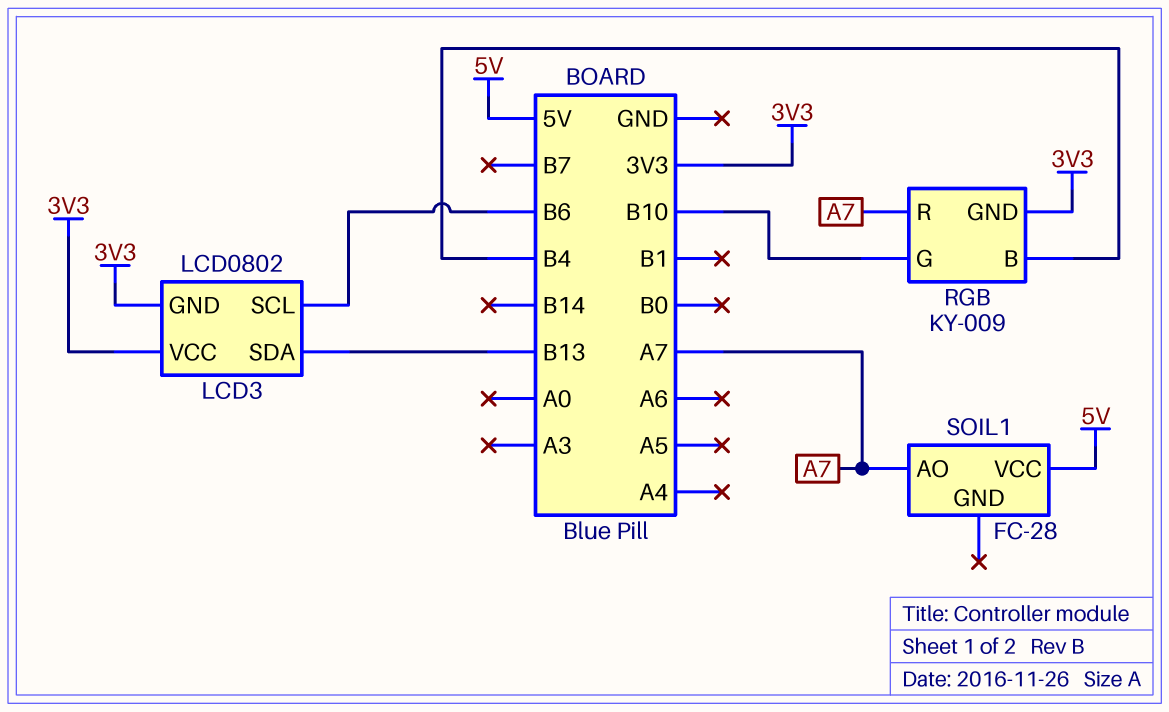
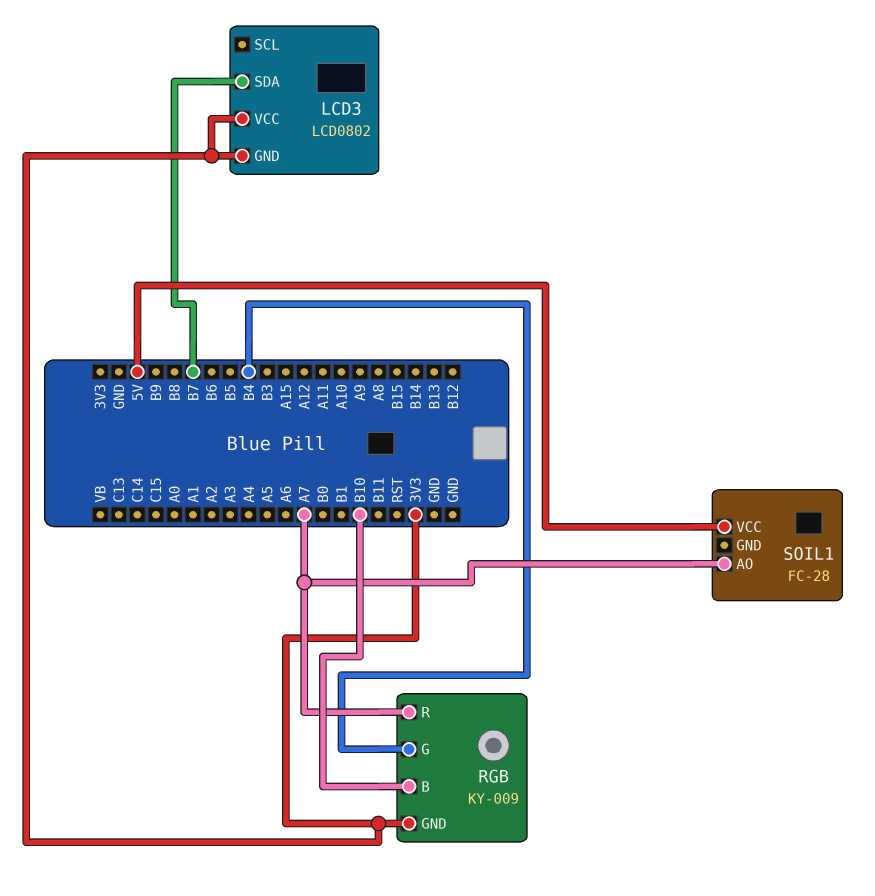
LCD3 pin SCL: B6 -> none
LCD3 pin SDA: B13 -> B7
RGB pin B: B4 -> B10
RGB pin G: B10 -> B4

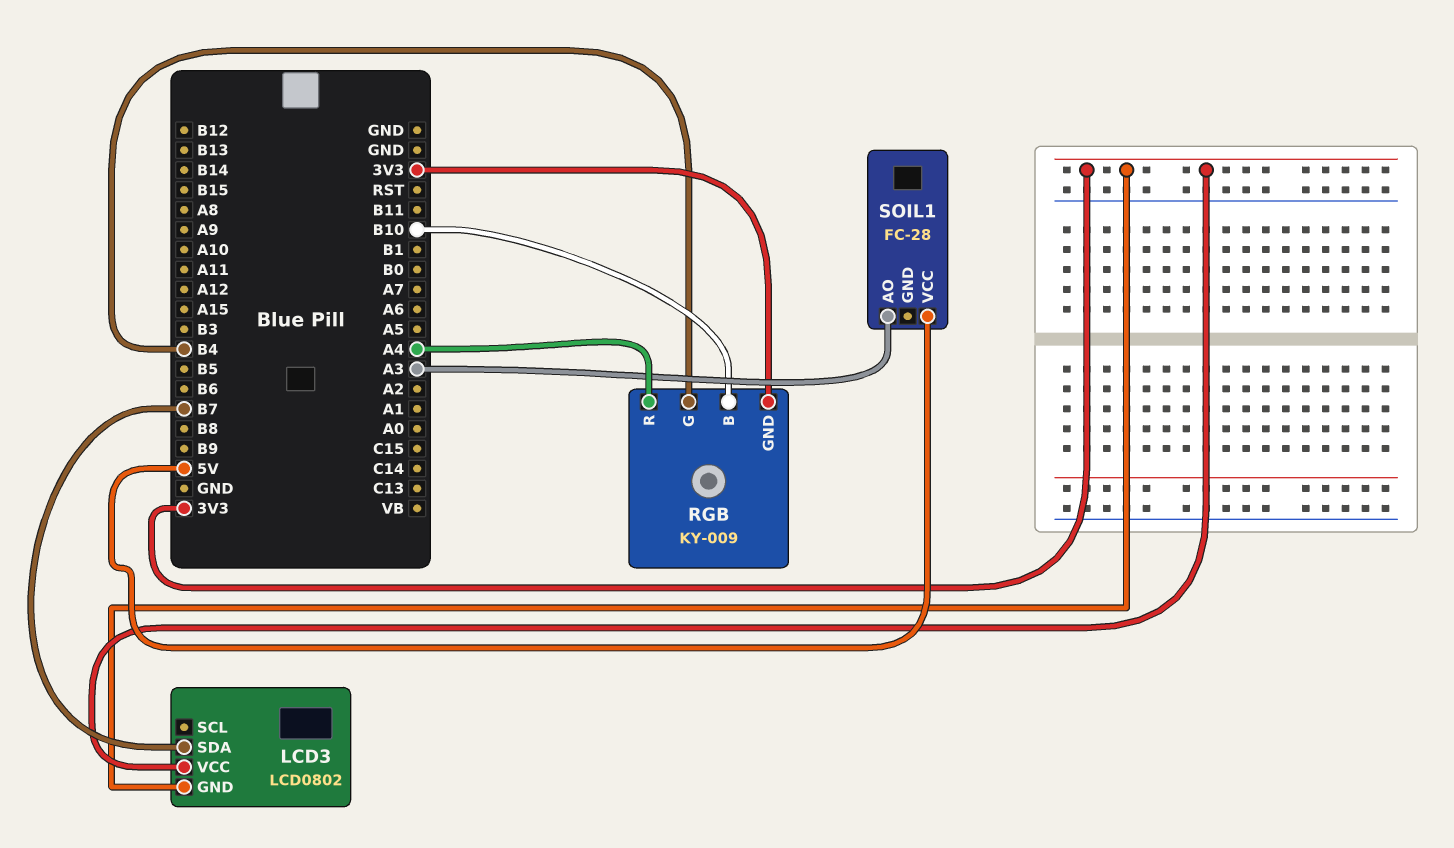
RGB pin R: A7 -> A4
SOIL1 pin AO: A7 -> A3

